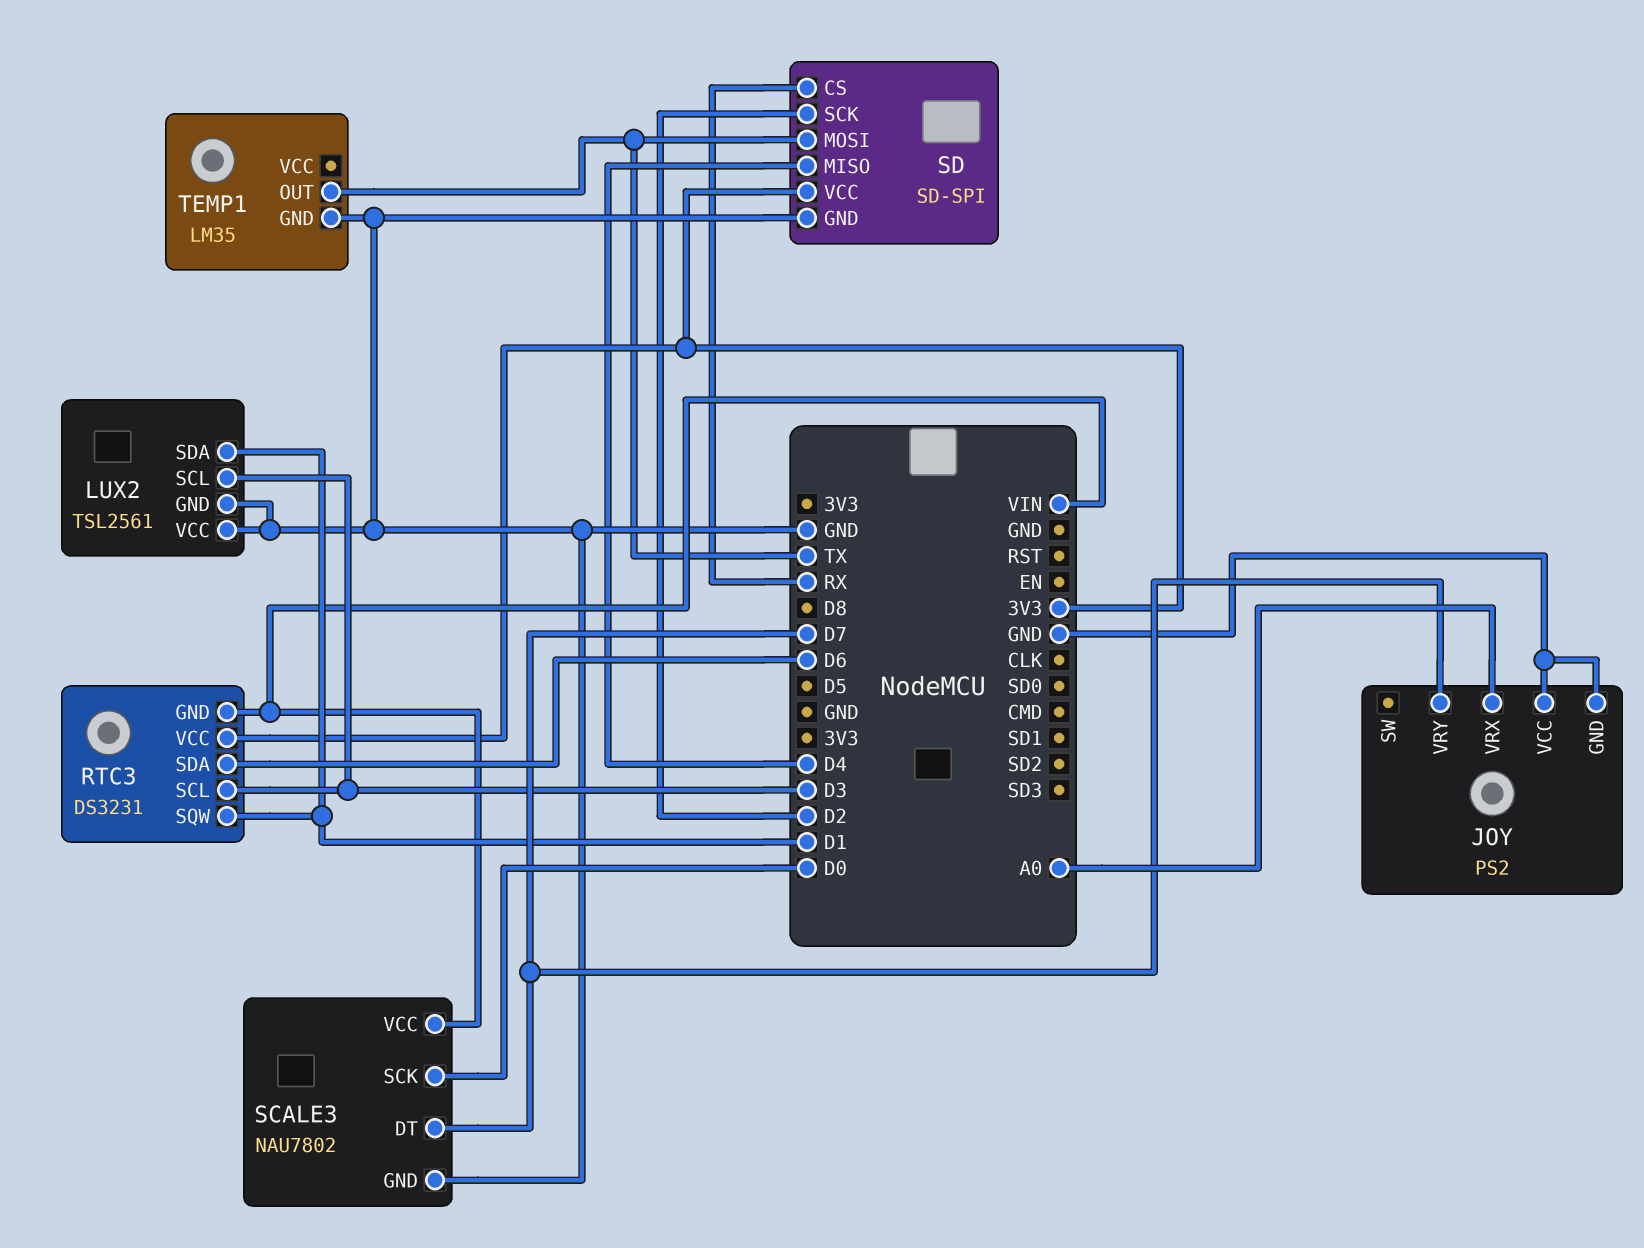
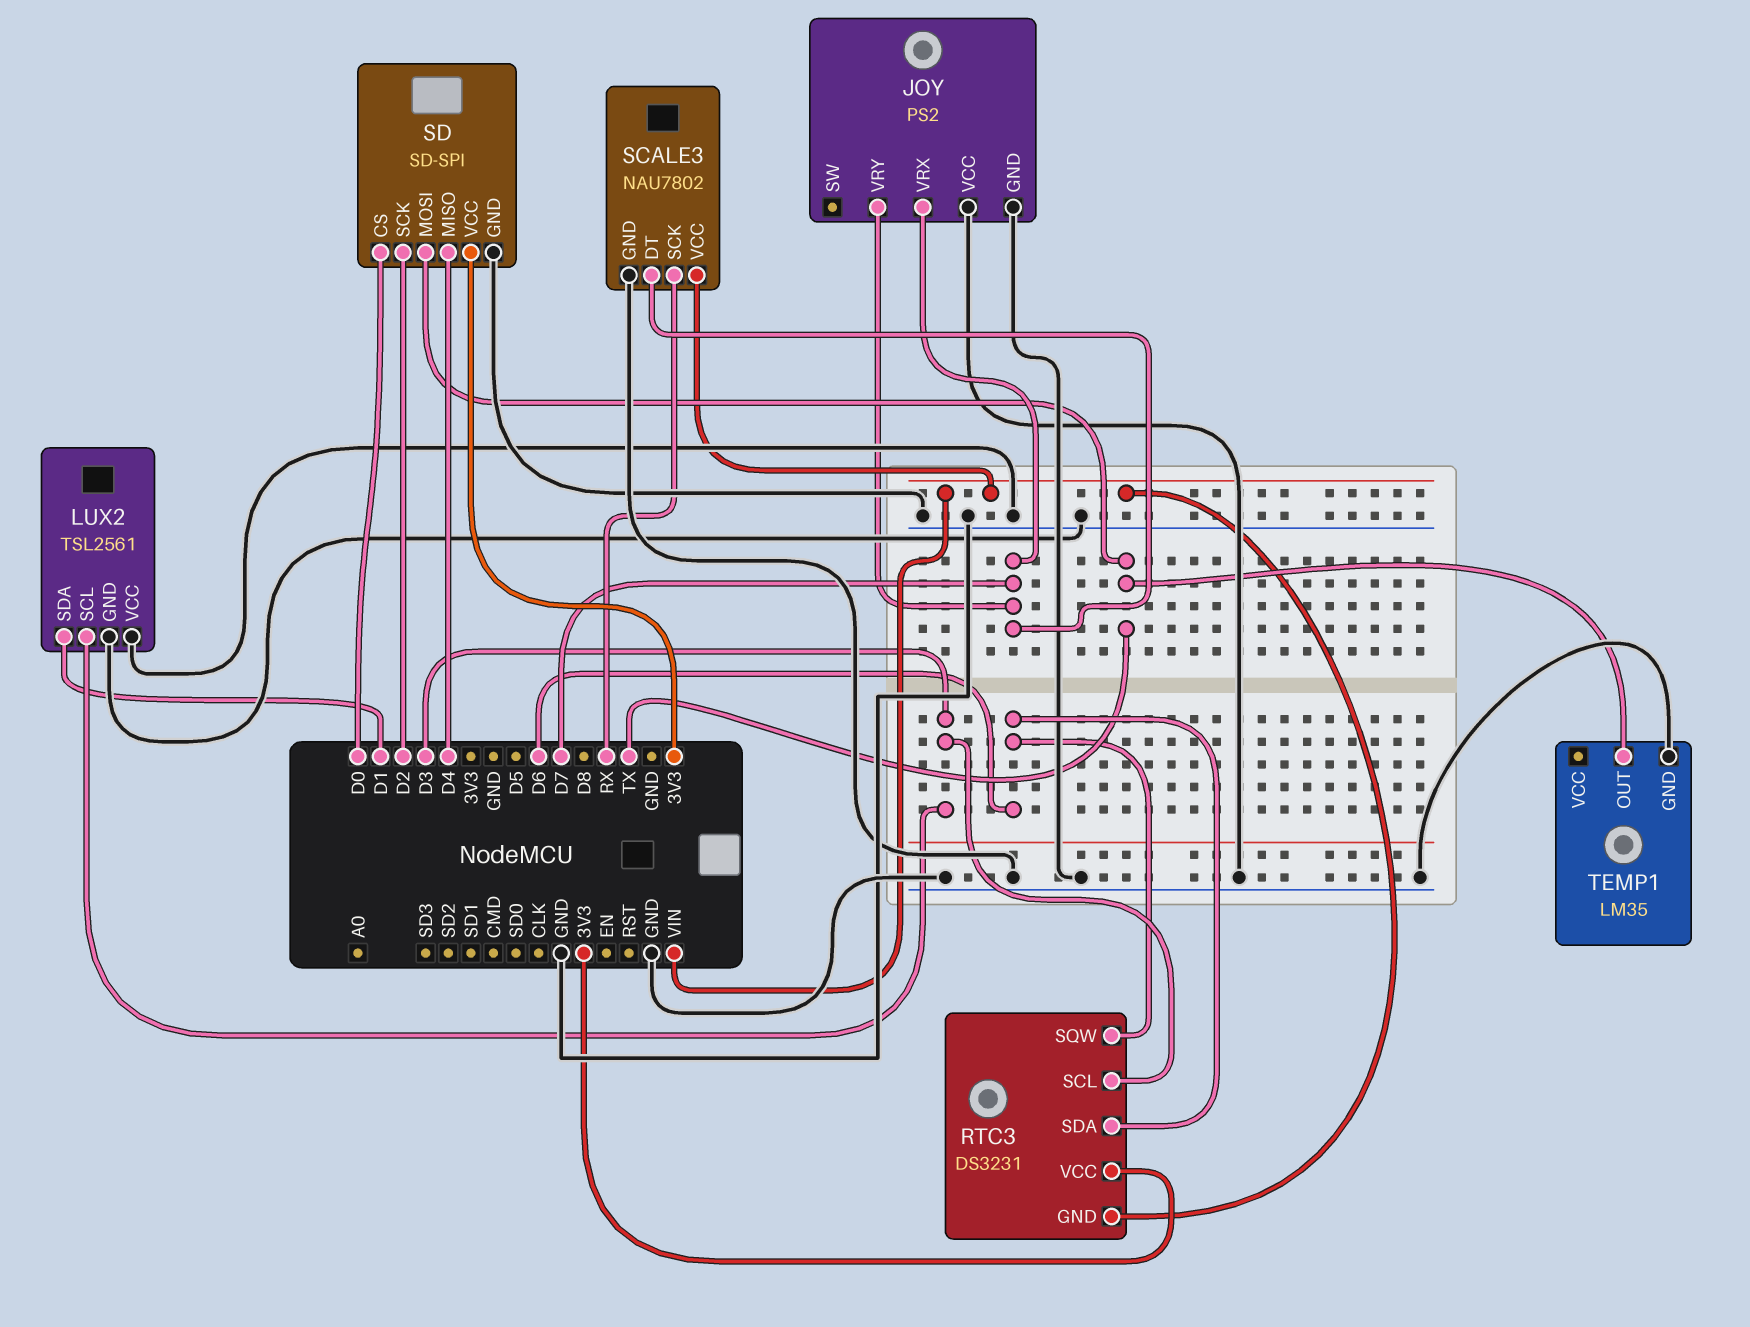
JOY pin VRX: A0 -> D7
RTC3 pin SQW: D1 -> D6
SCALE3 pin SCK: D0 -> RX
SD pin CS: RX -> D0

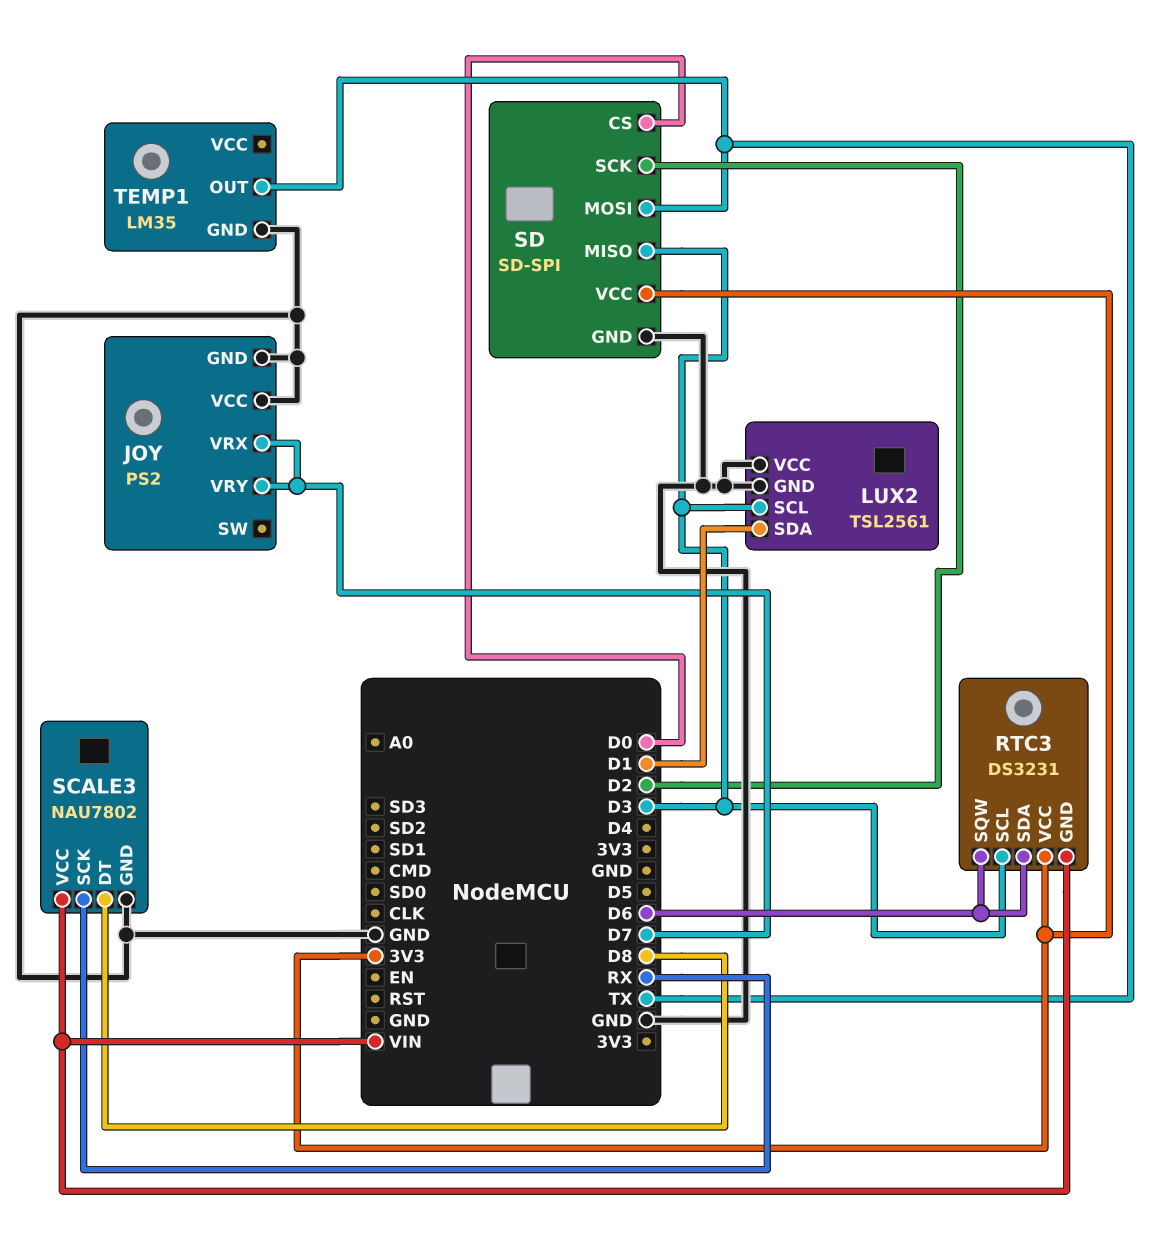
SCALE3 pin DT: D7 -> D8
SD pin MISO: D4 -> D3

